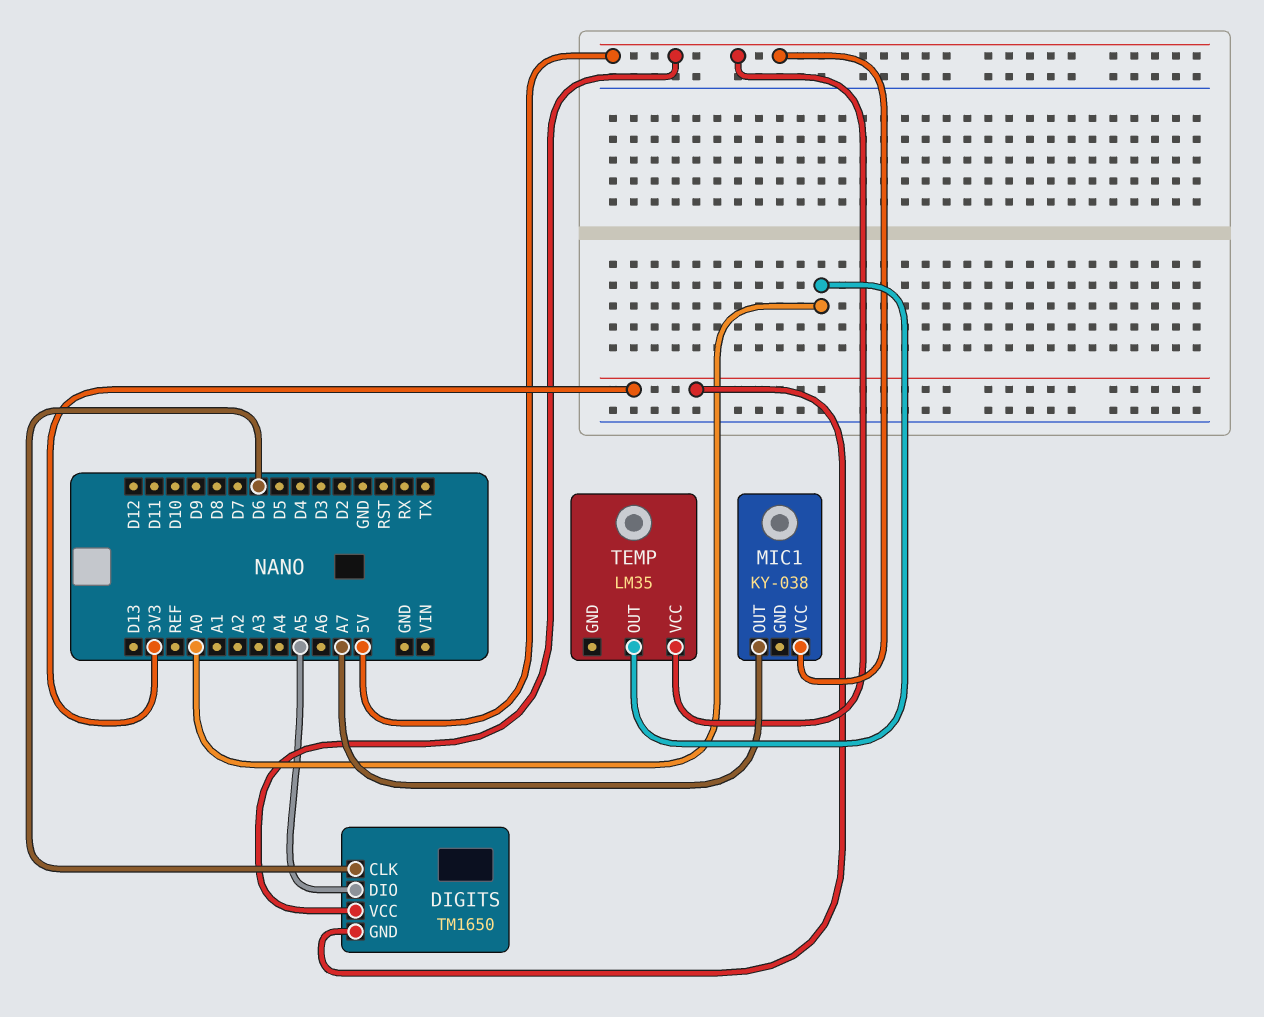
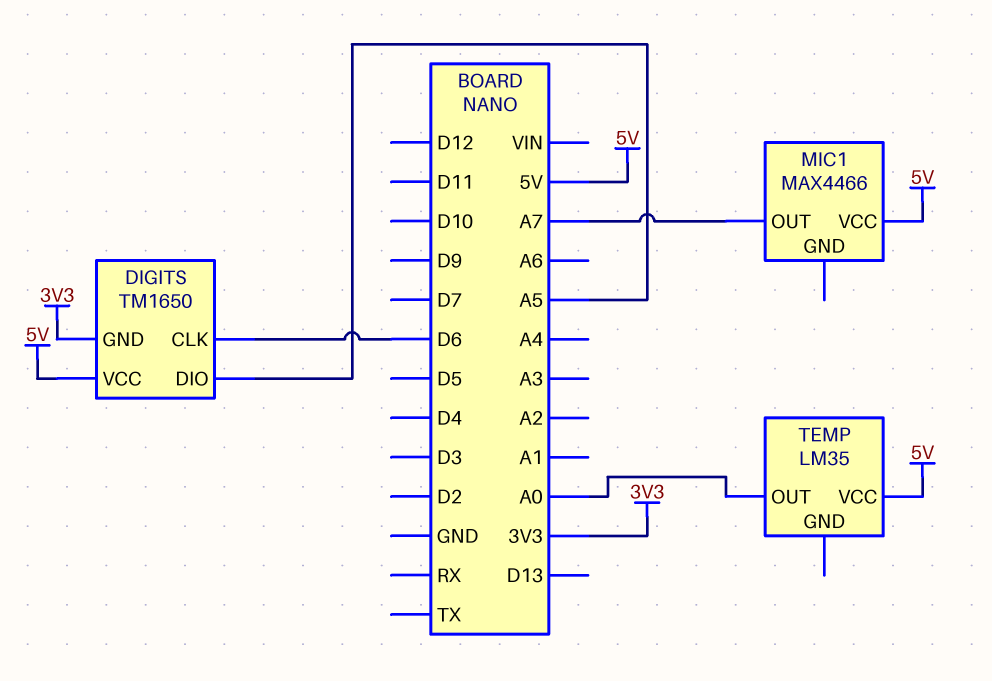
MIC1: KY-038 -> MAX4466

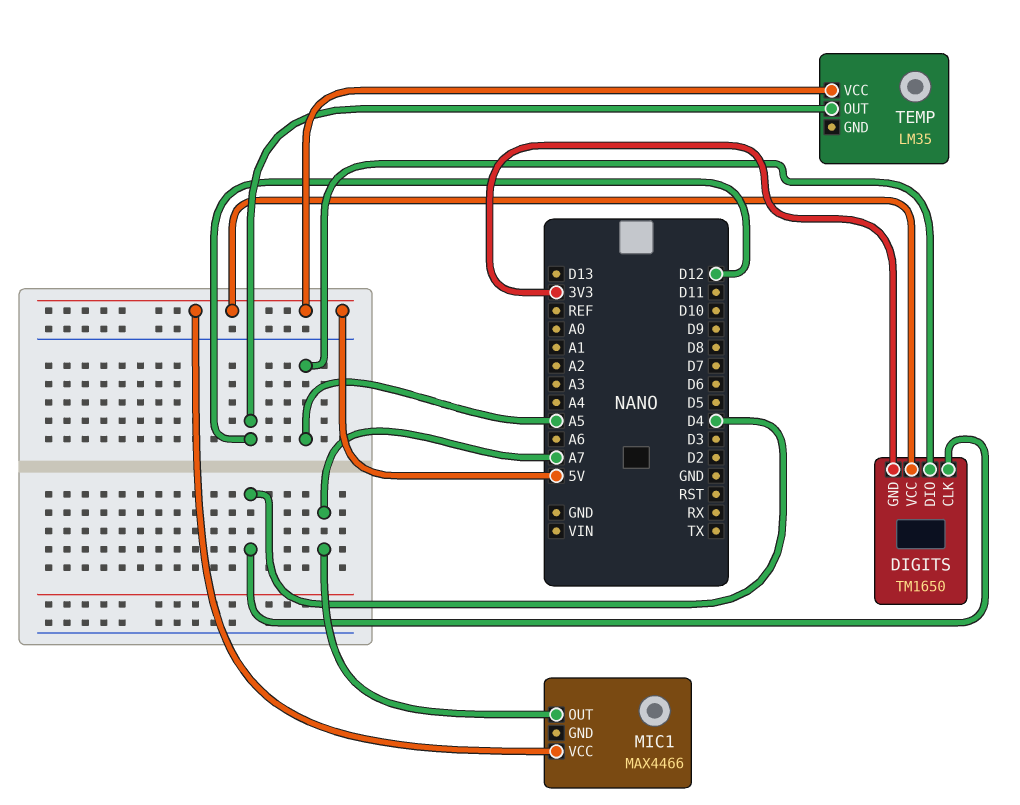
DIGITS pin CLK: D6 -> D4
TEMP pin OUT: A0 -> D12

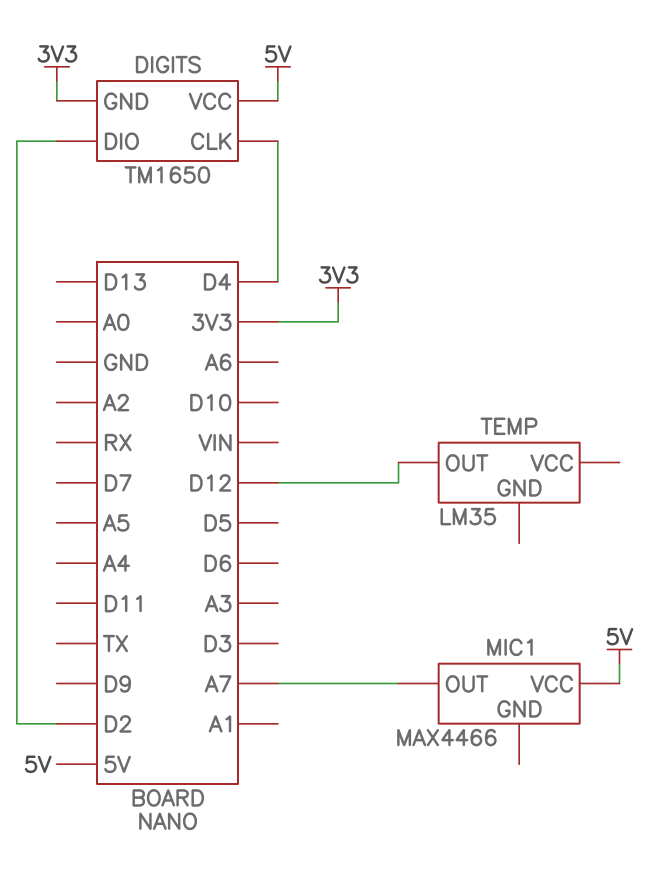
DIGITS pin DIO: A5 -> D2
TEMP pin VCC: 5V -> none

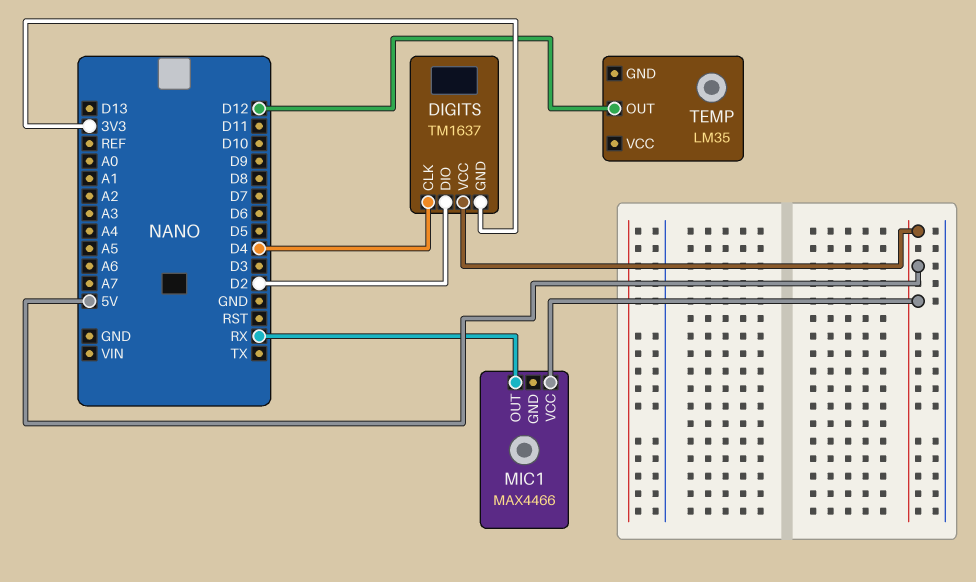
DIGITS: TM1650 -> TM1637
MIC1 pin OUT: A7 -> RX

